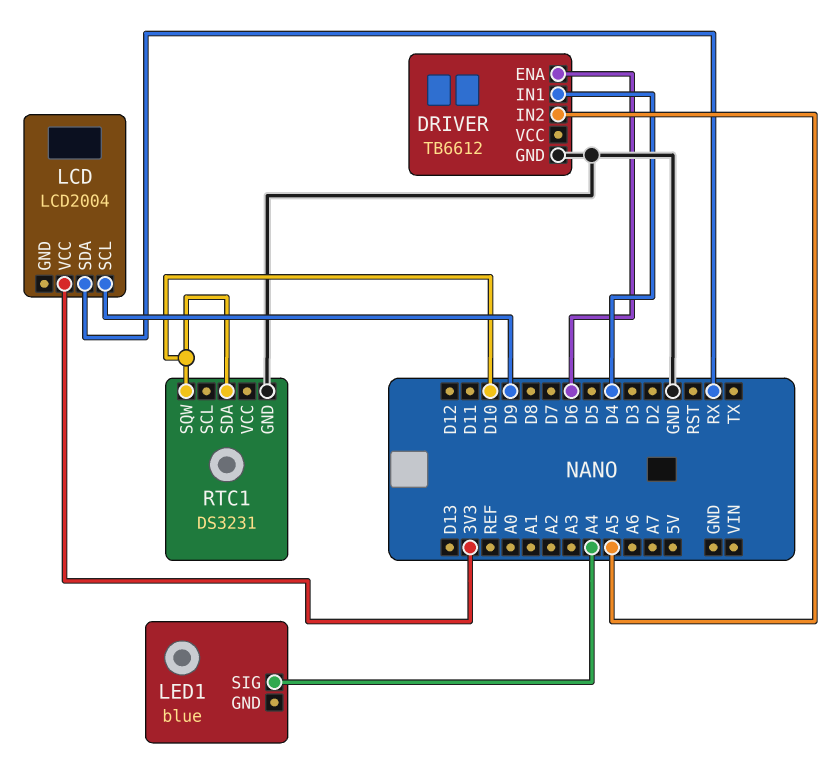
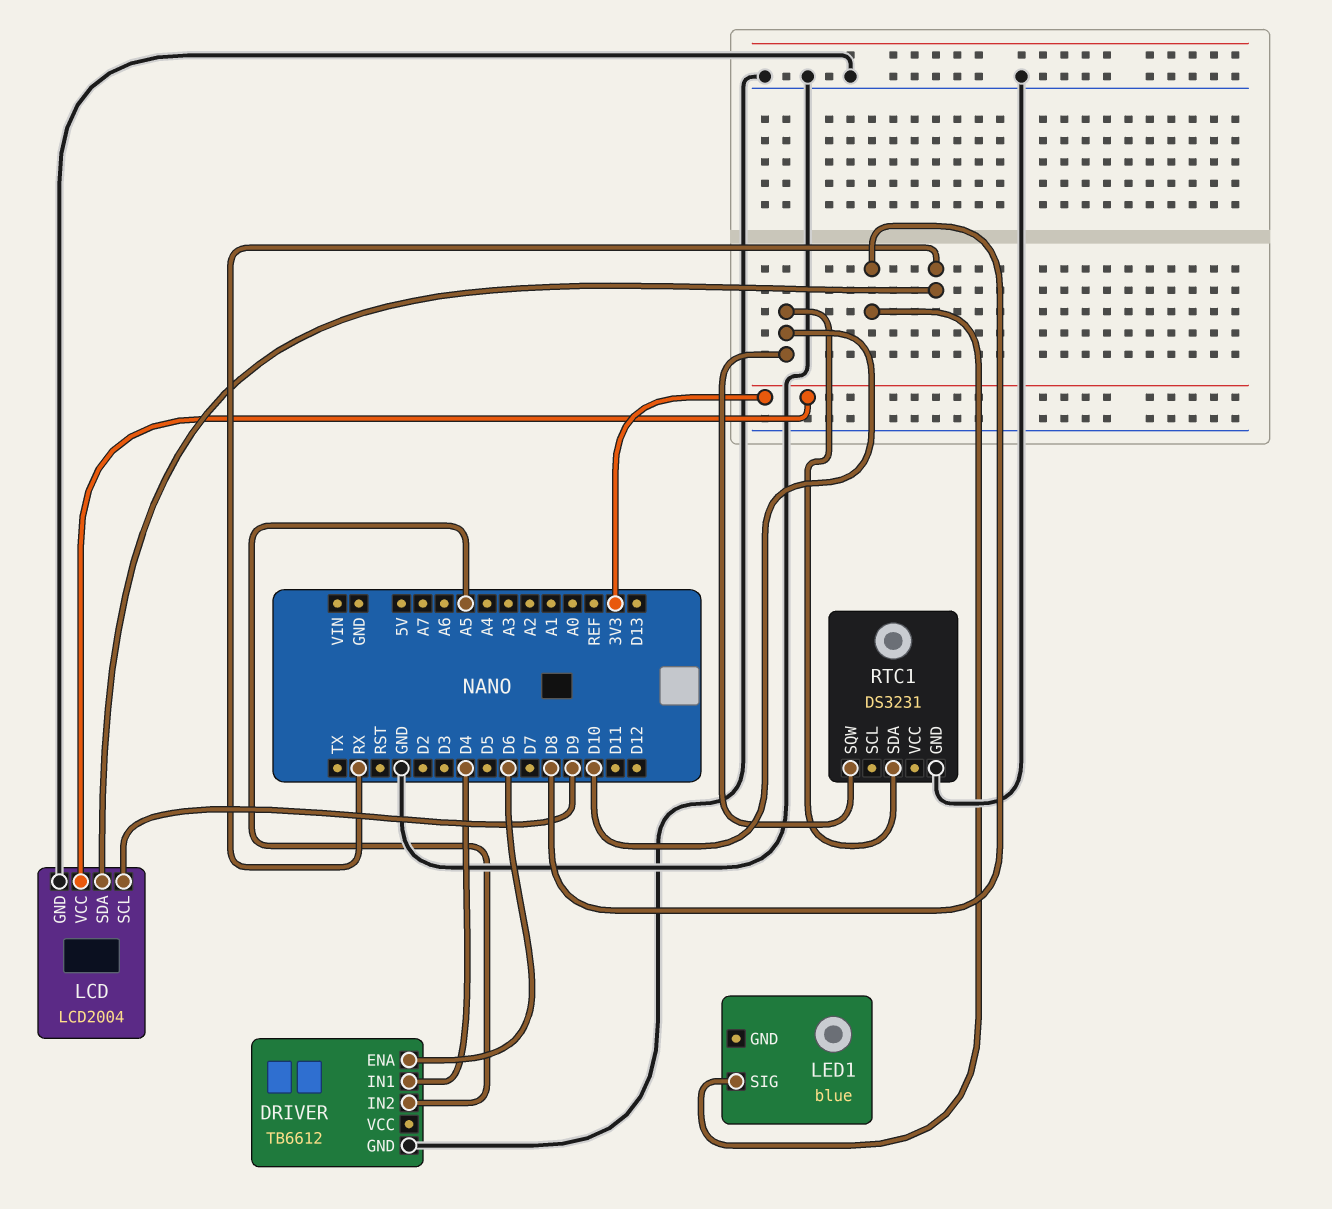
LCD pin GND: none -> GND
LED1 pin SIG: A4 -> D8

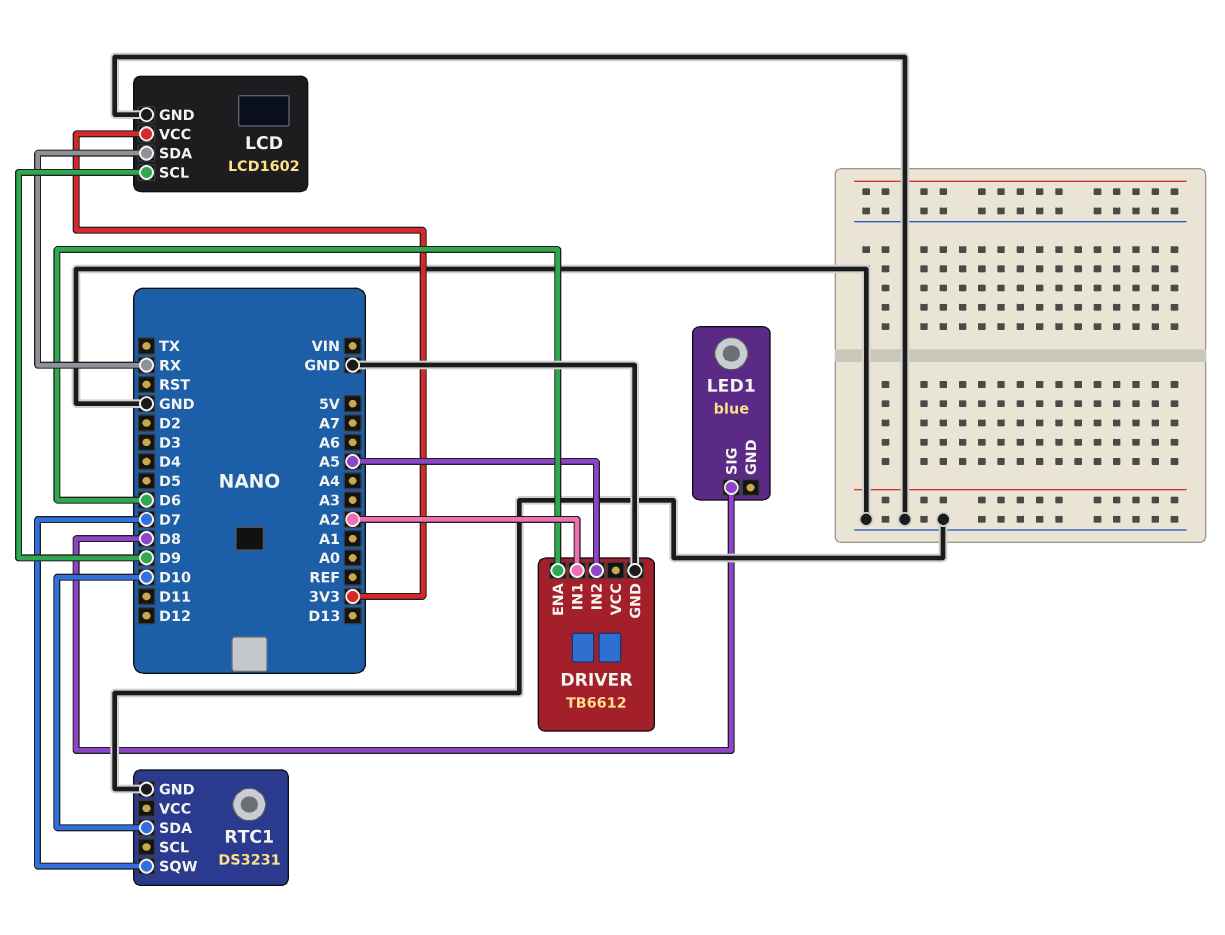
DRIVER pin IN1: D4 -> A2
LCD: LCD2004 -> LCD1602
RTC1 pin SQW: D10 -> D7

